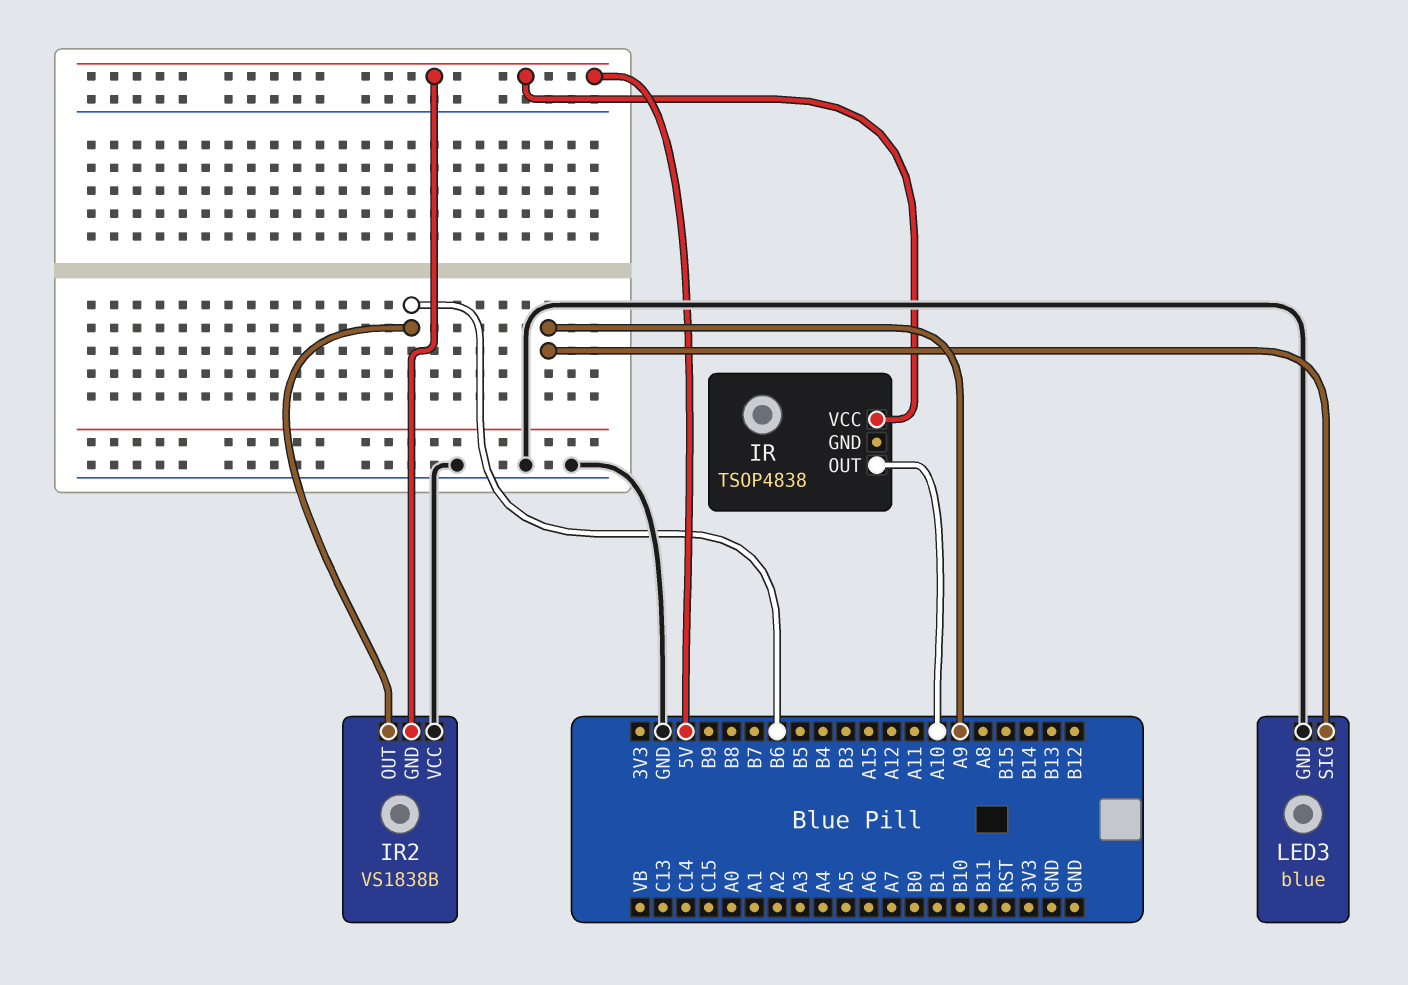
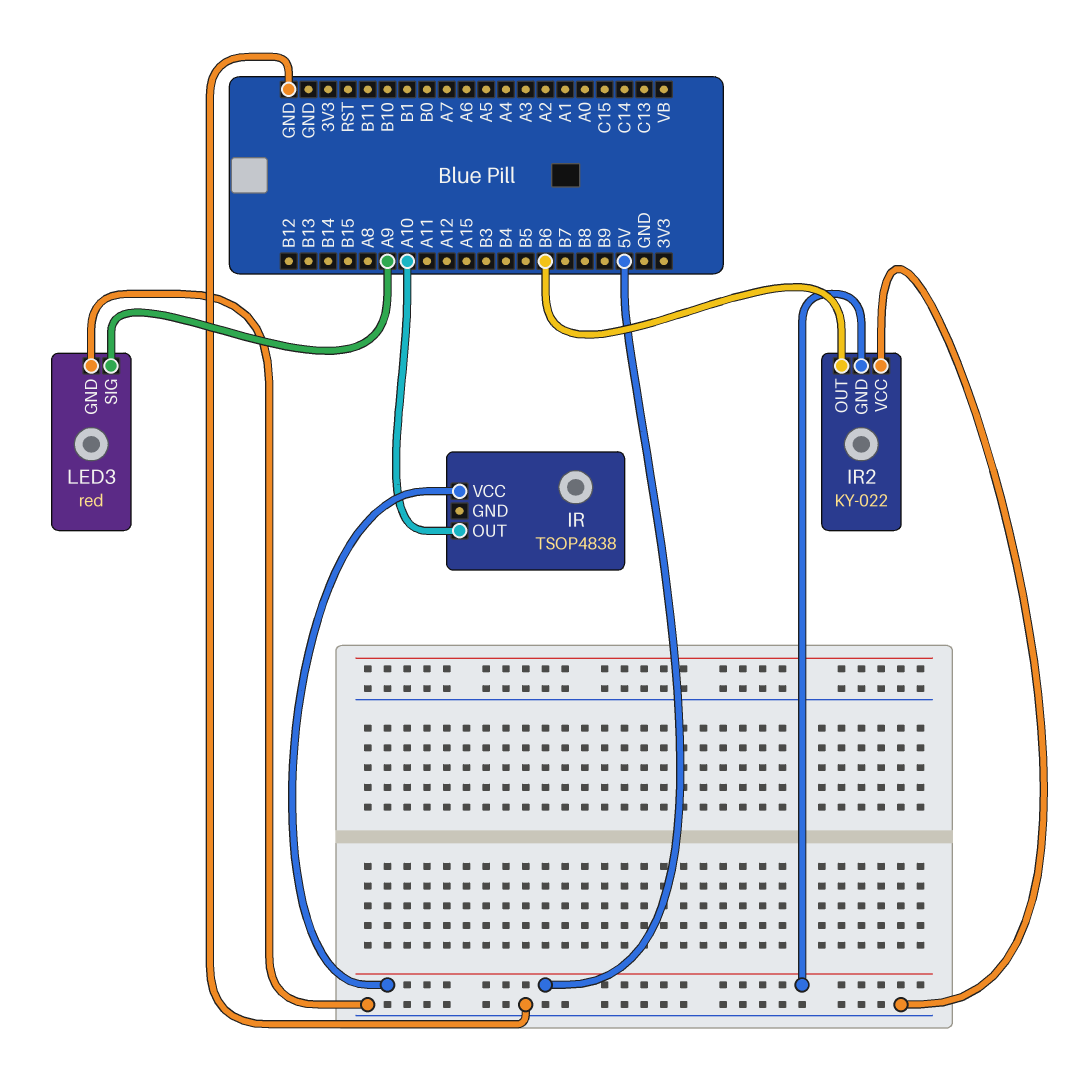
IR2: VS1838B -> KY-022
LED3: blue -> red

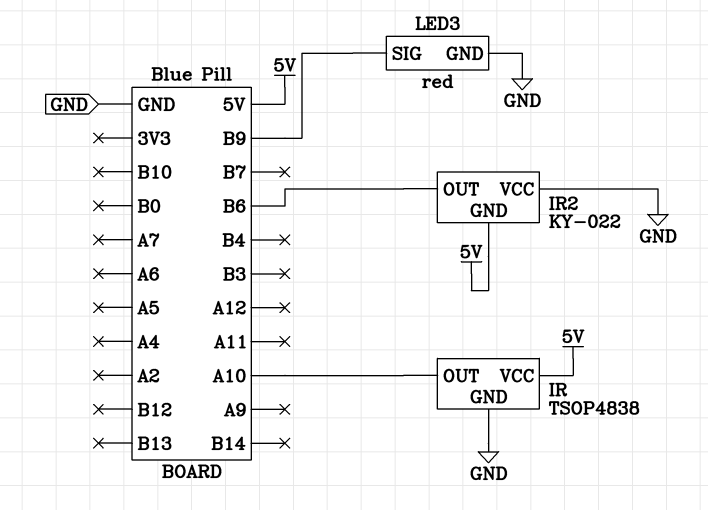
IR pin GND: none -> GND
LED3 pin SIG: A9 -> B9

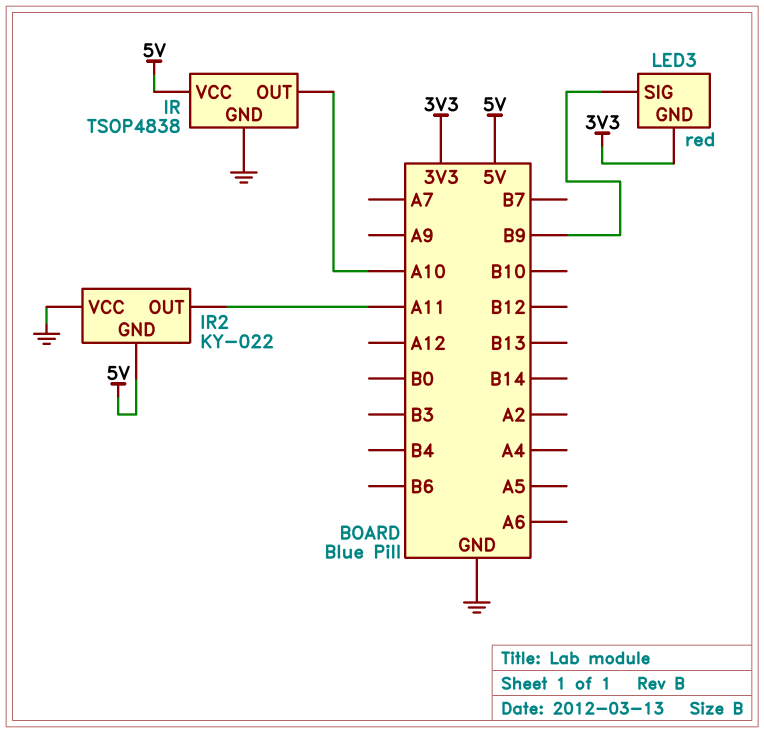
IR2 pin OUT: B6 -> A11
LED3 pin GND: GND -> 3V3

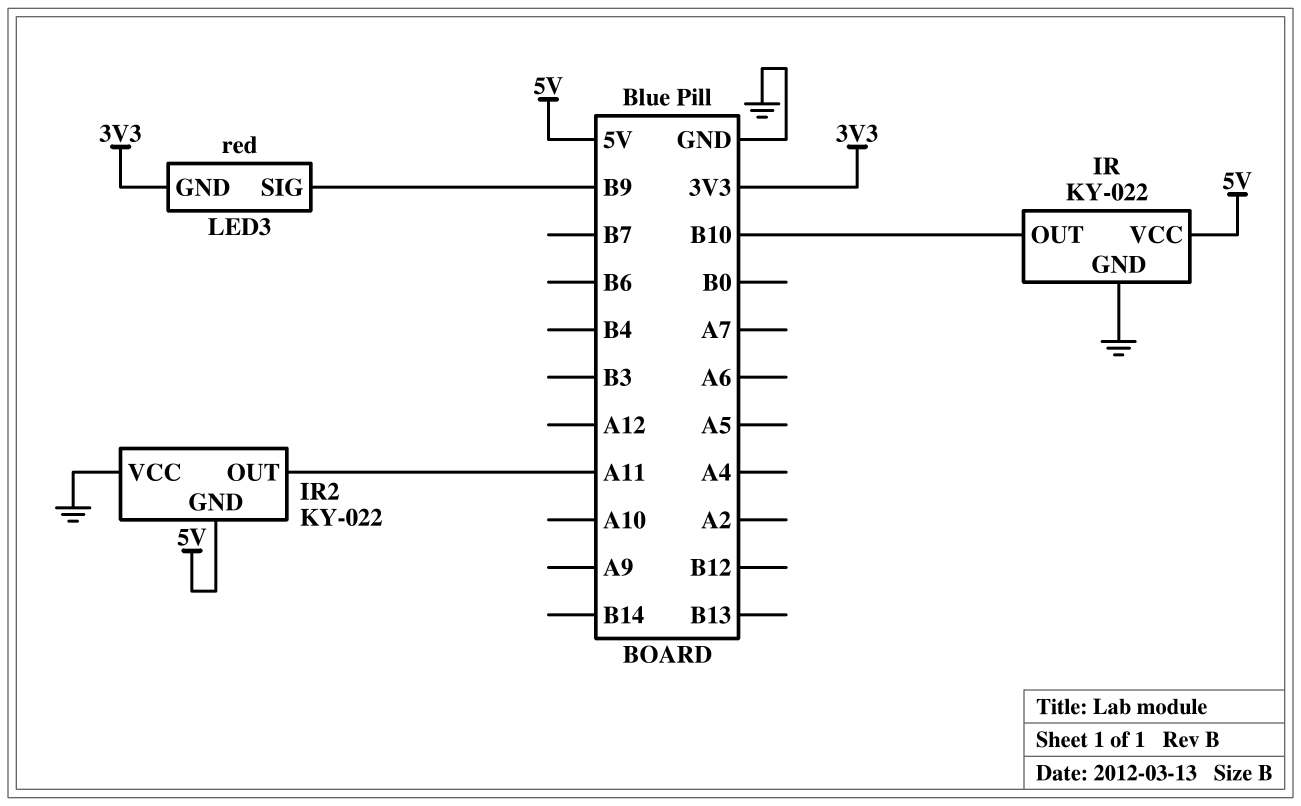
IR: TSOP4838 -> KY-022
IR pin OUT: A10 -> B10

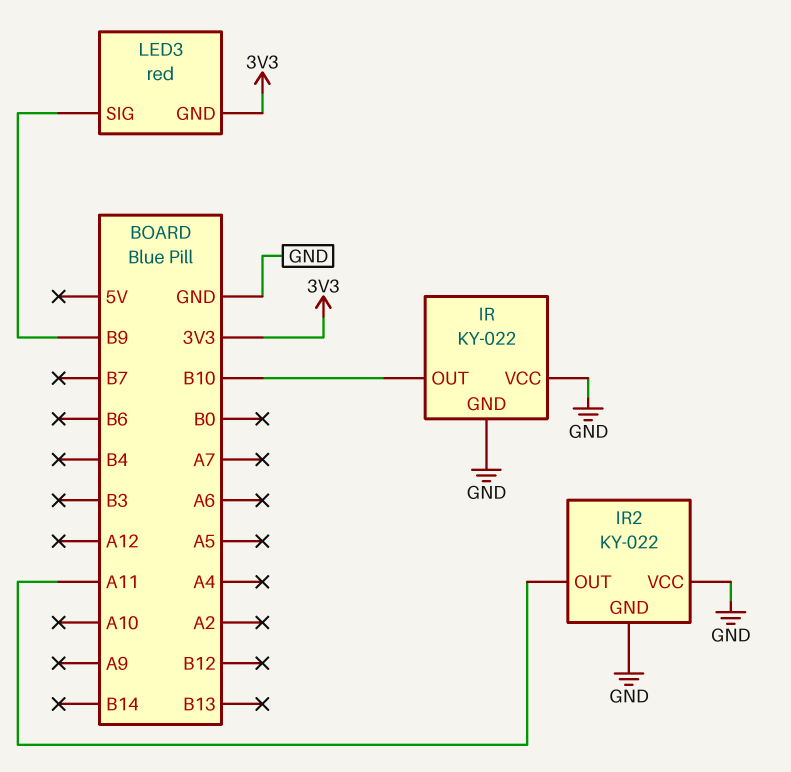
IR pin VCC: 5V -> GND
IR2 pin GND: 5V -> GND

